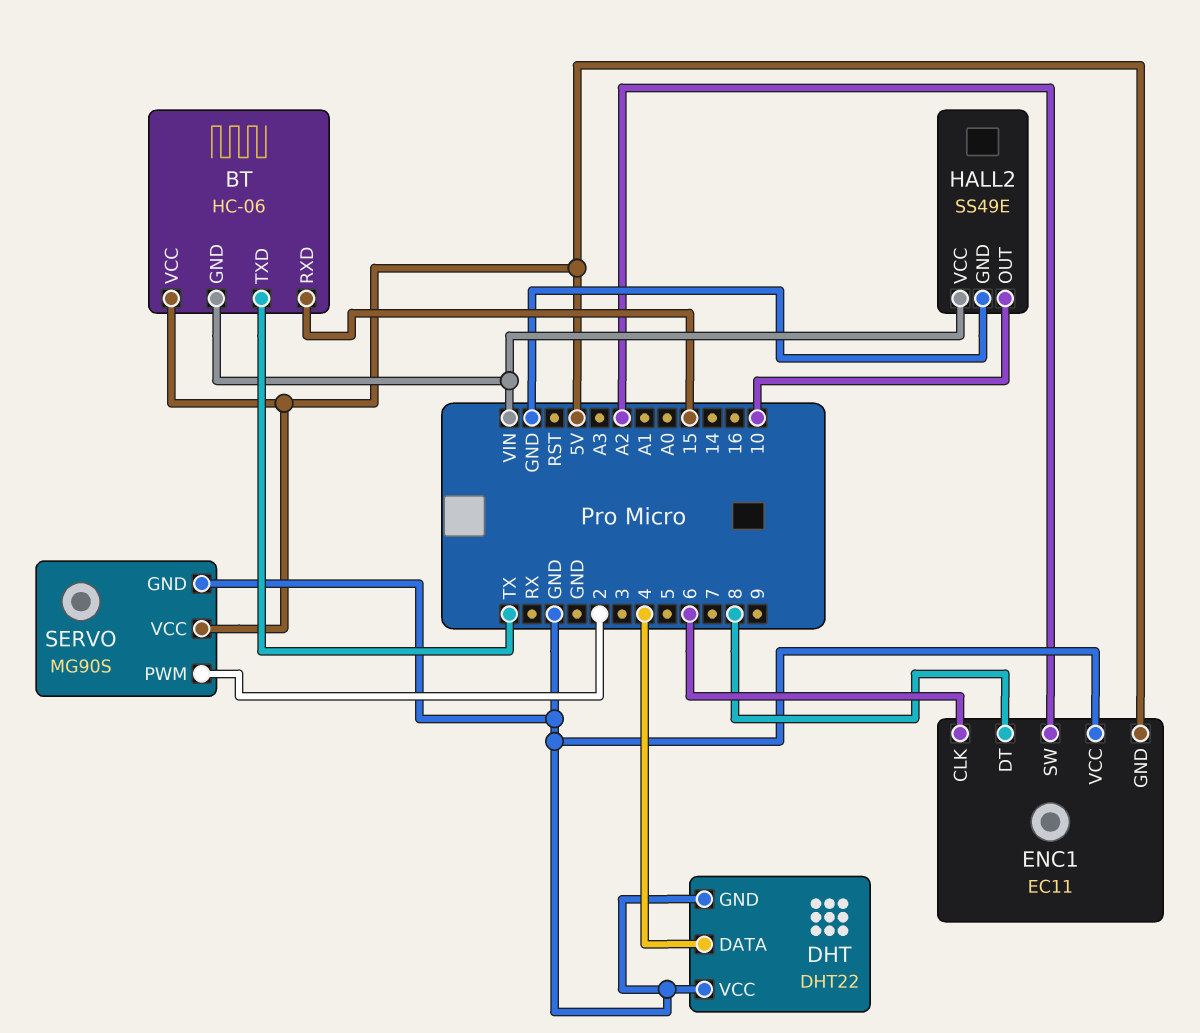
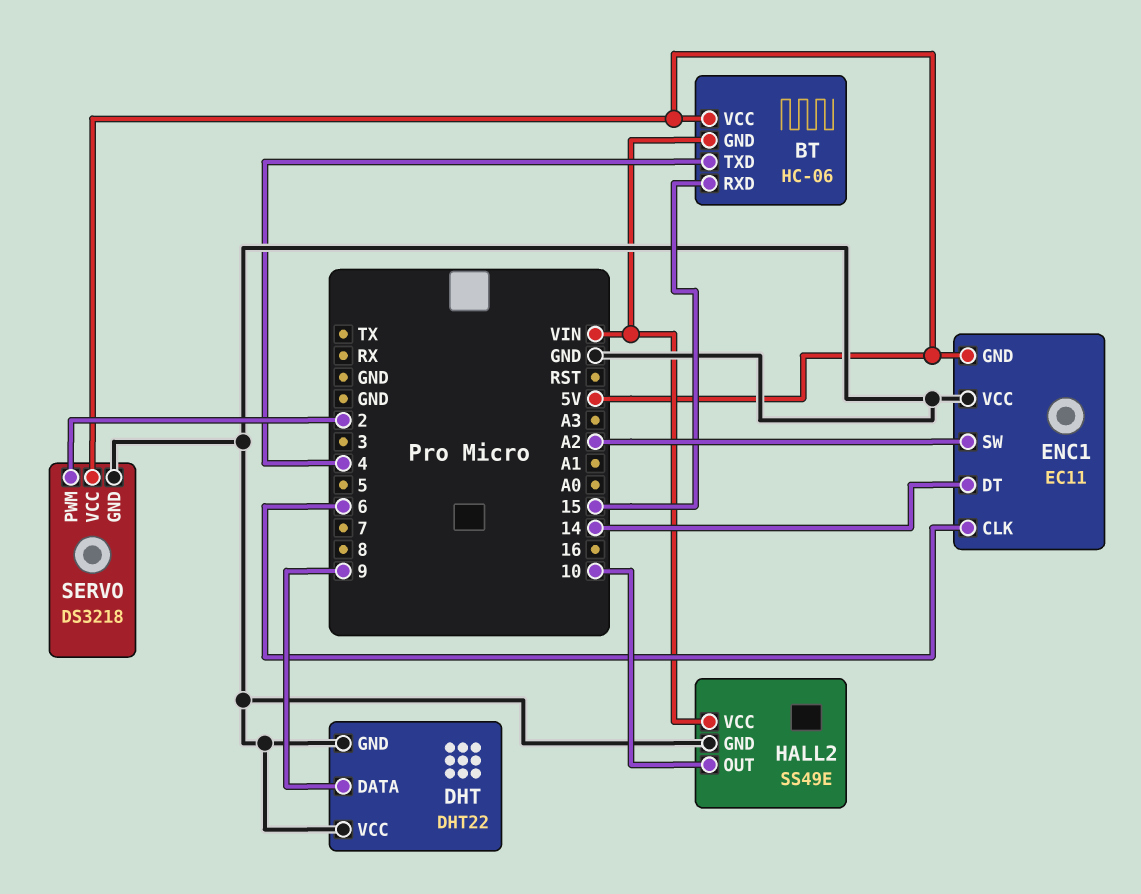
BT pin TXD: TX -> 4
DHT pin DATA: 4 -> 9
ENC1 pin DT: 8 -> 14
SERVO: MG90S -> DS3218

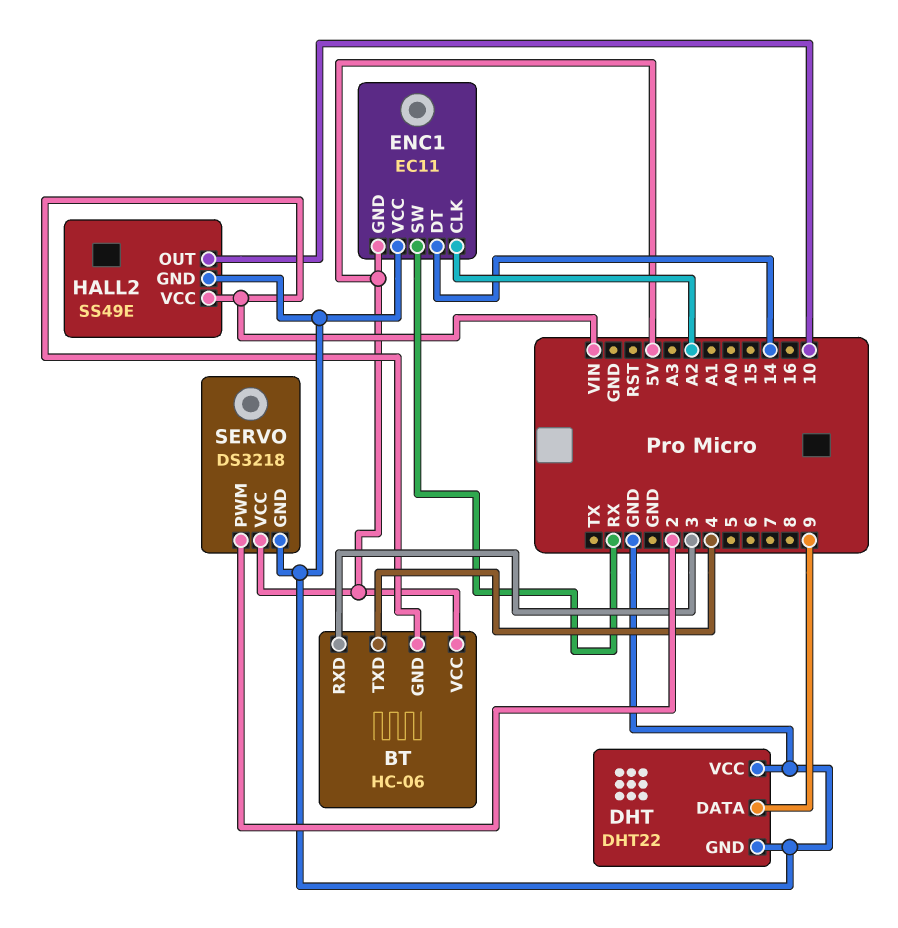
BT pin RXD: 15 -> 3
ENC1 pin CLK: 6 -> A2
ENC1 pin SW: A2 -> RX

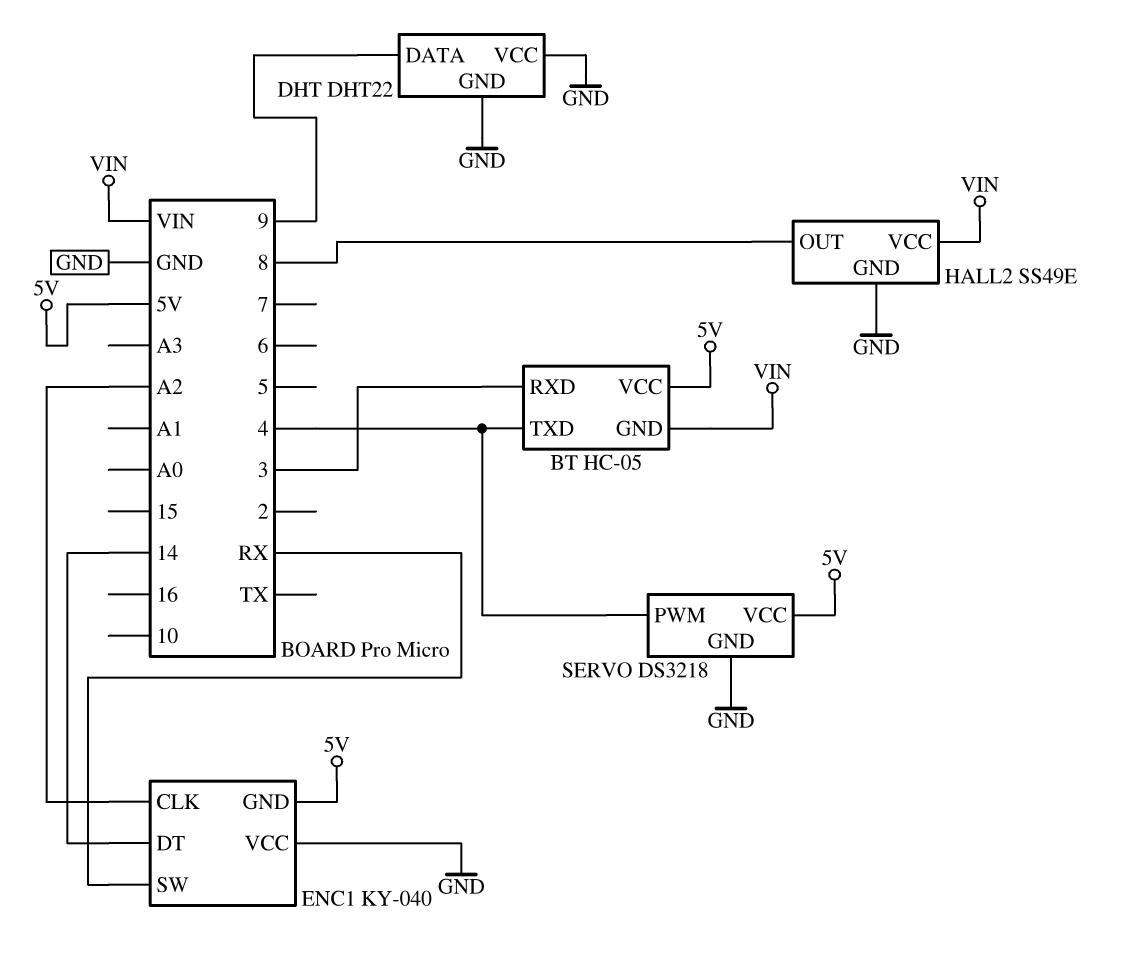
BT: HC-06 -> HC-05
ENC1: EC11 -> KY-040
HALL2 pin OUT: 10 -> 8
SERVO pin PWM: 2 -> 4

